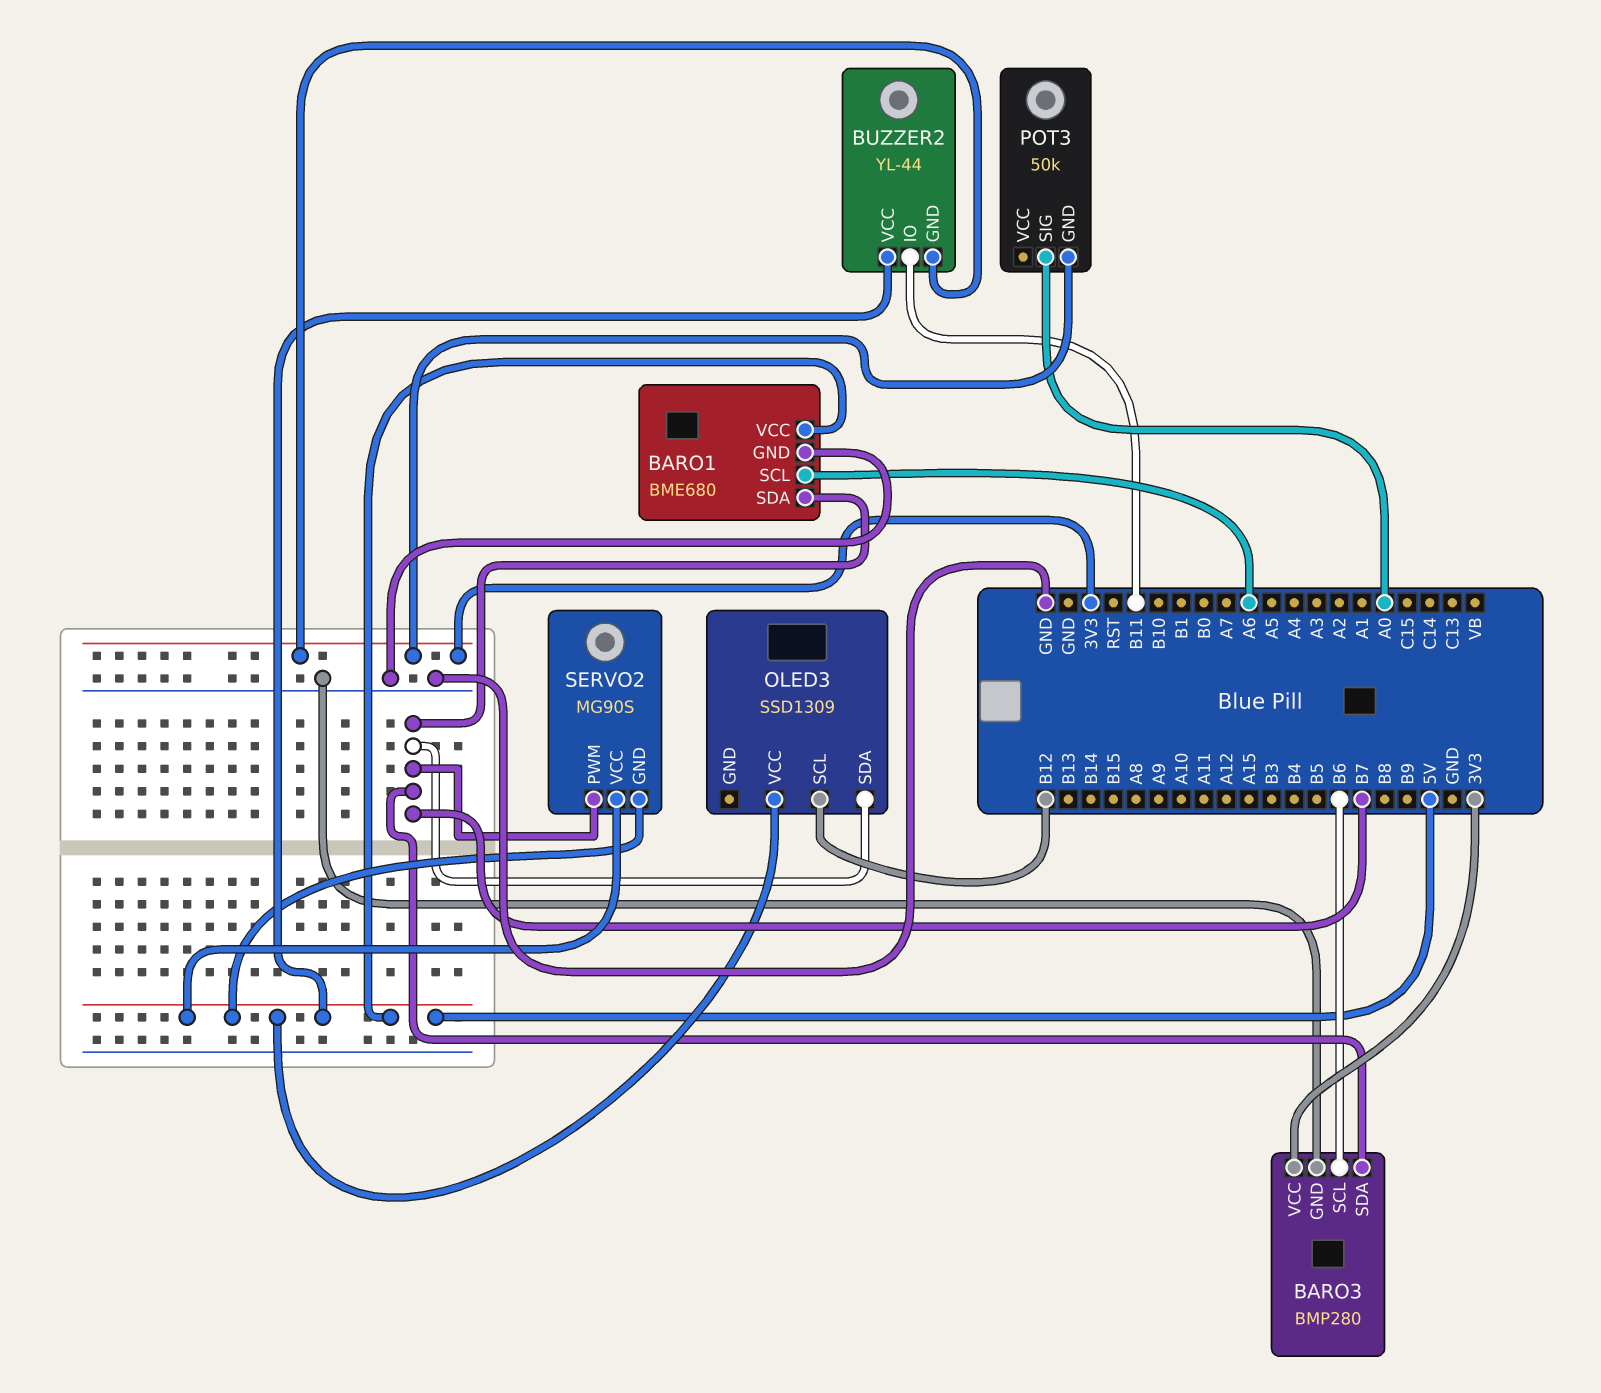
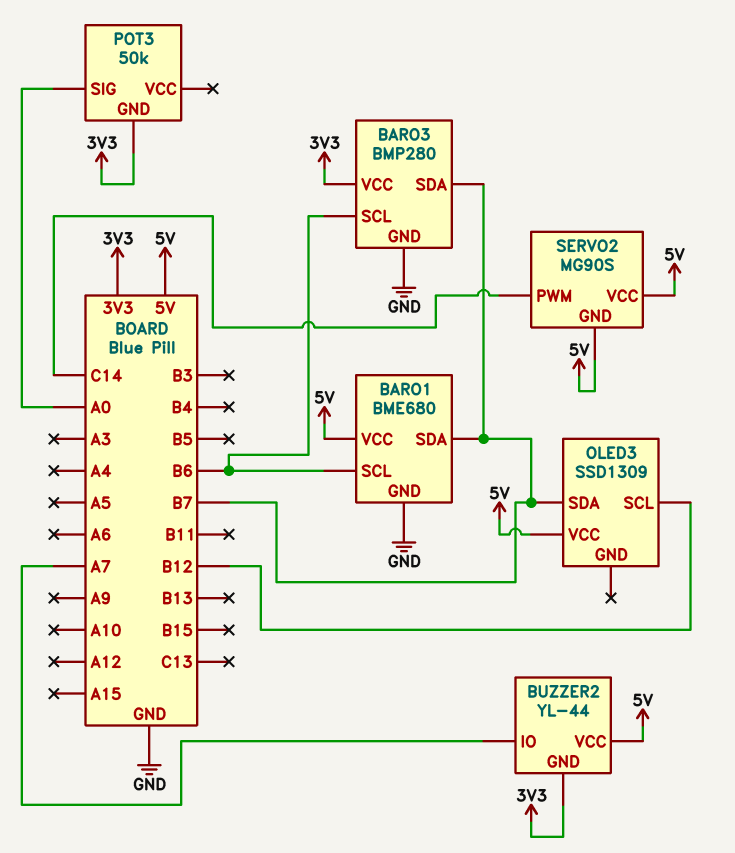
BARO1 pin SCL: A6 -> B6
BUZZER2 pin IO: B11 -> A7
SERVO2 pin PWM: B7 -> C14

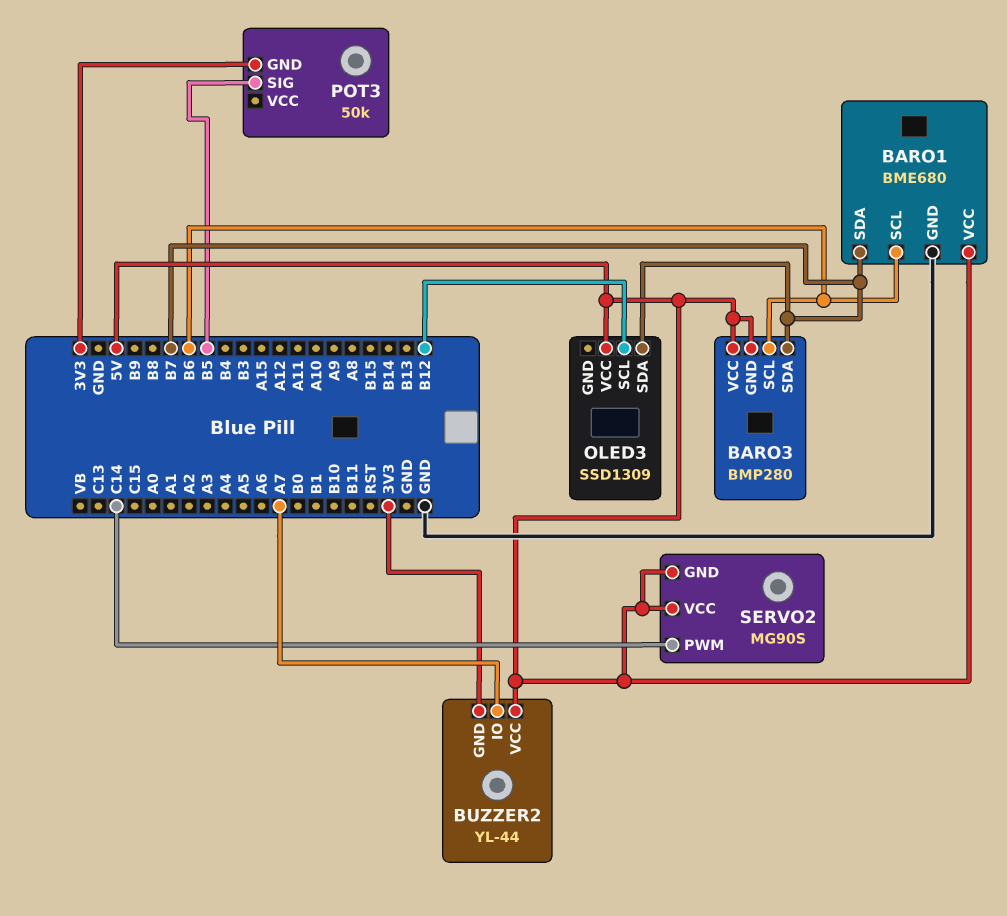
BARO3 pin GND: GND -> 5V
BARO3 pin VCC: 3V3 -> 5V
POT3 pin SIG: A0 -> B5

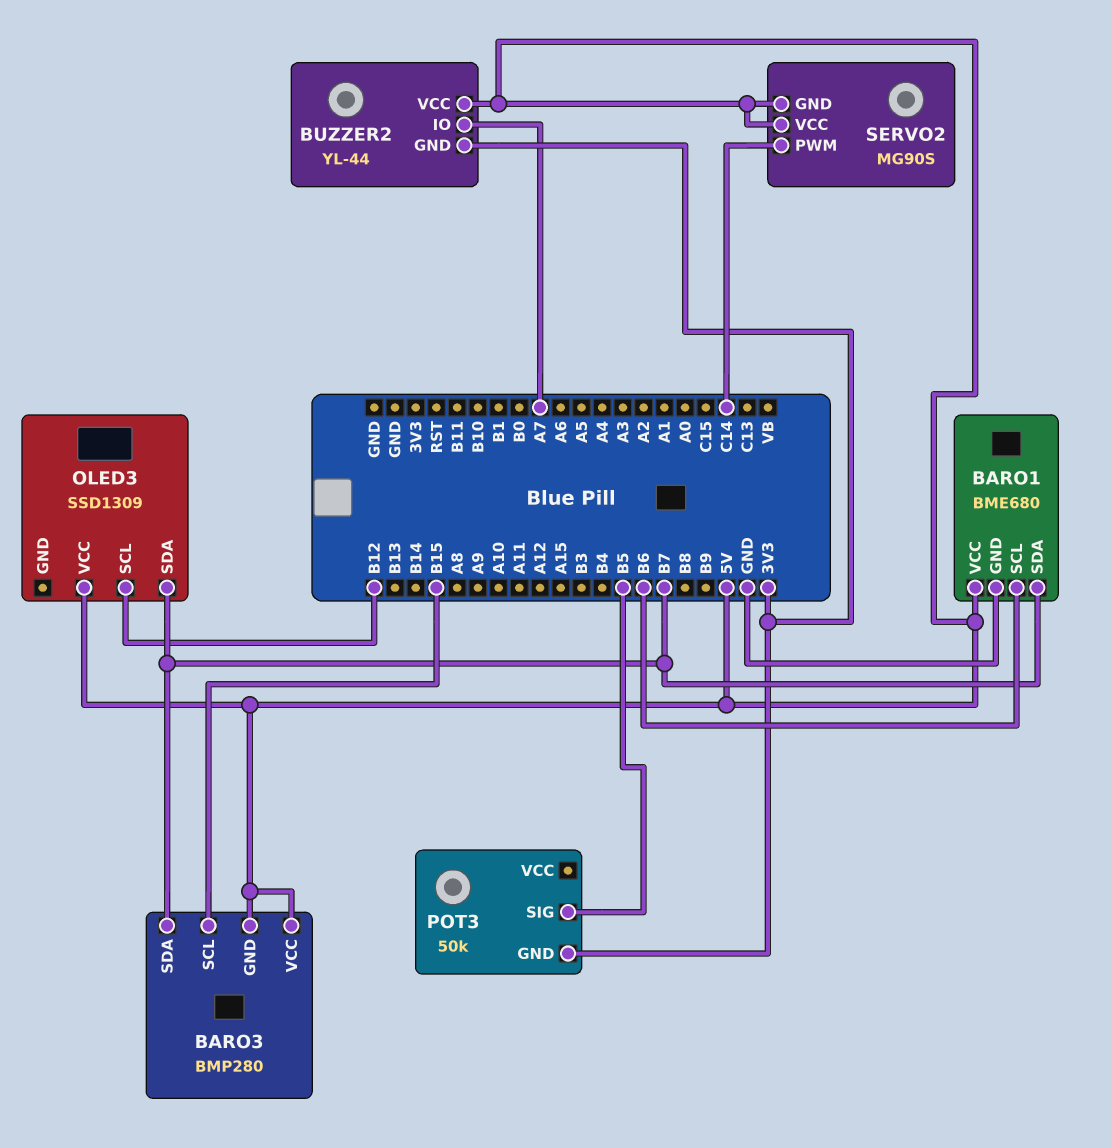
BARO3 pin SCL: B6 -> B15

